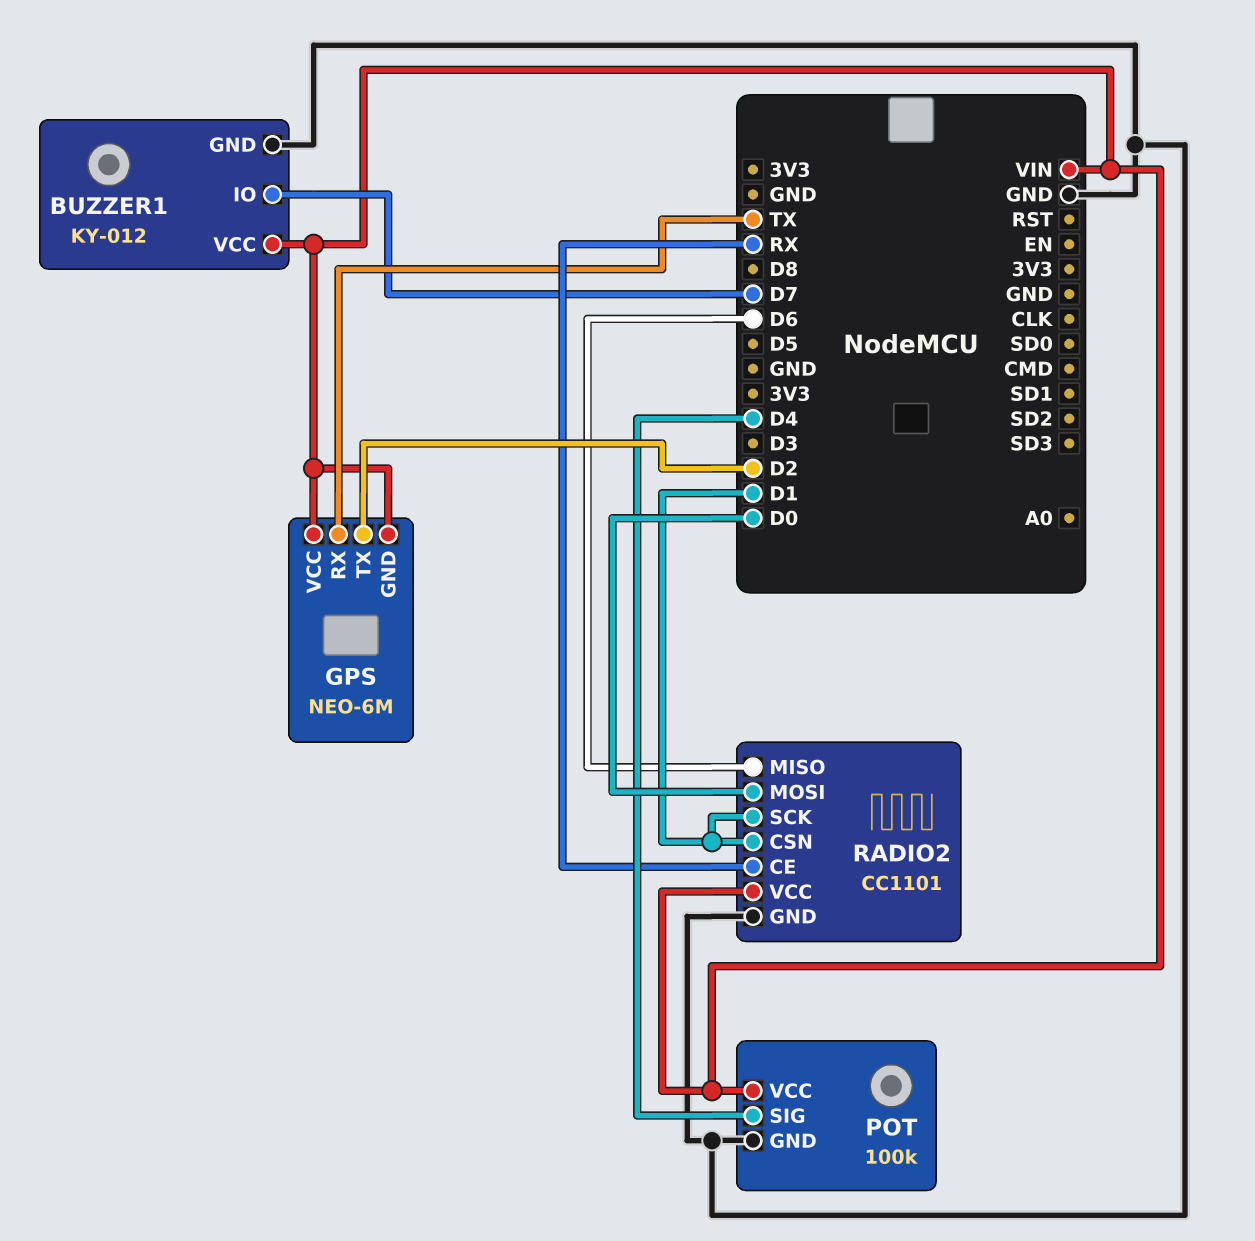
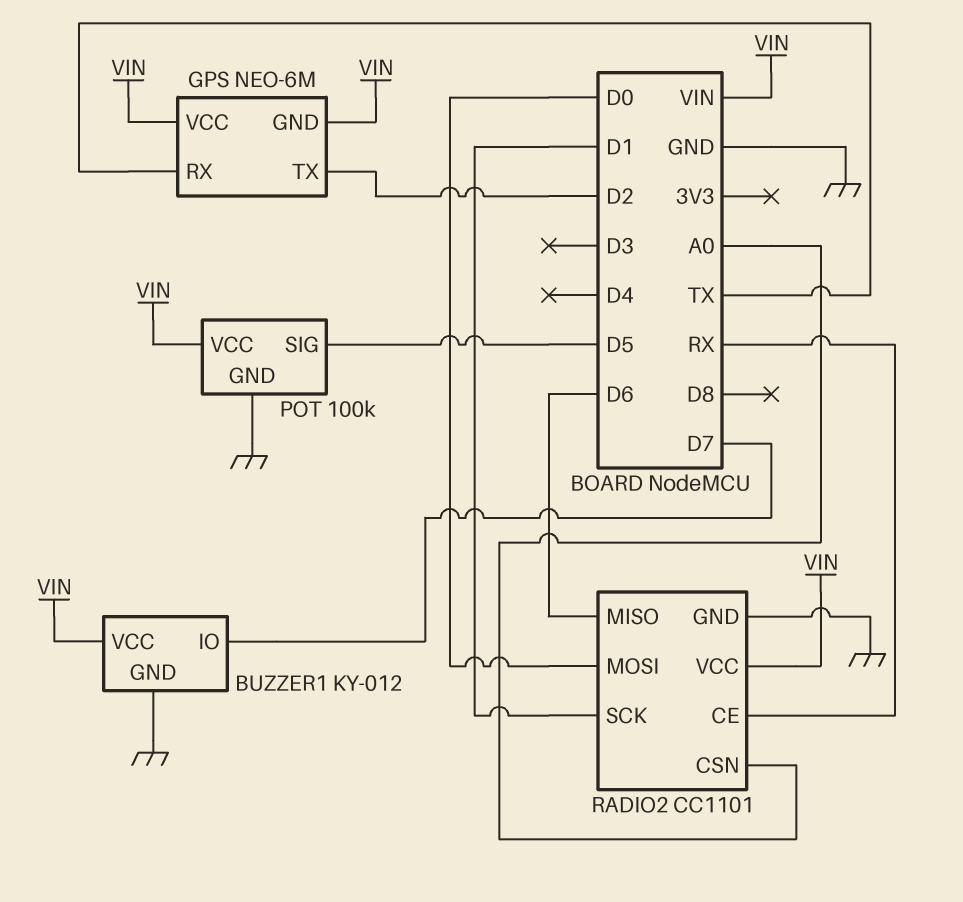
POT pin SIG: D4 -> D5
RADIO2 pin CSN: D1 -> A0

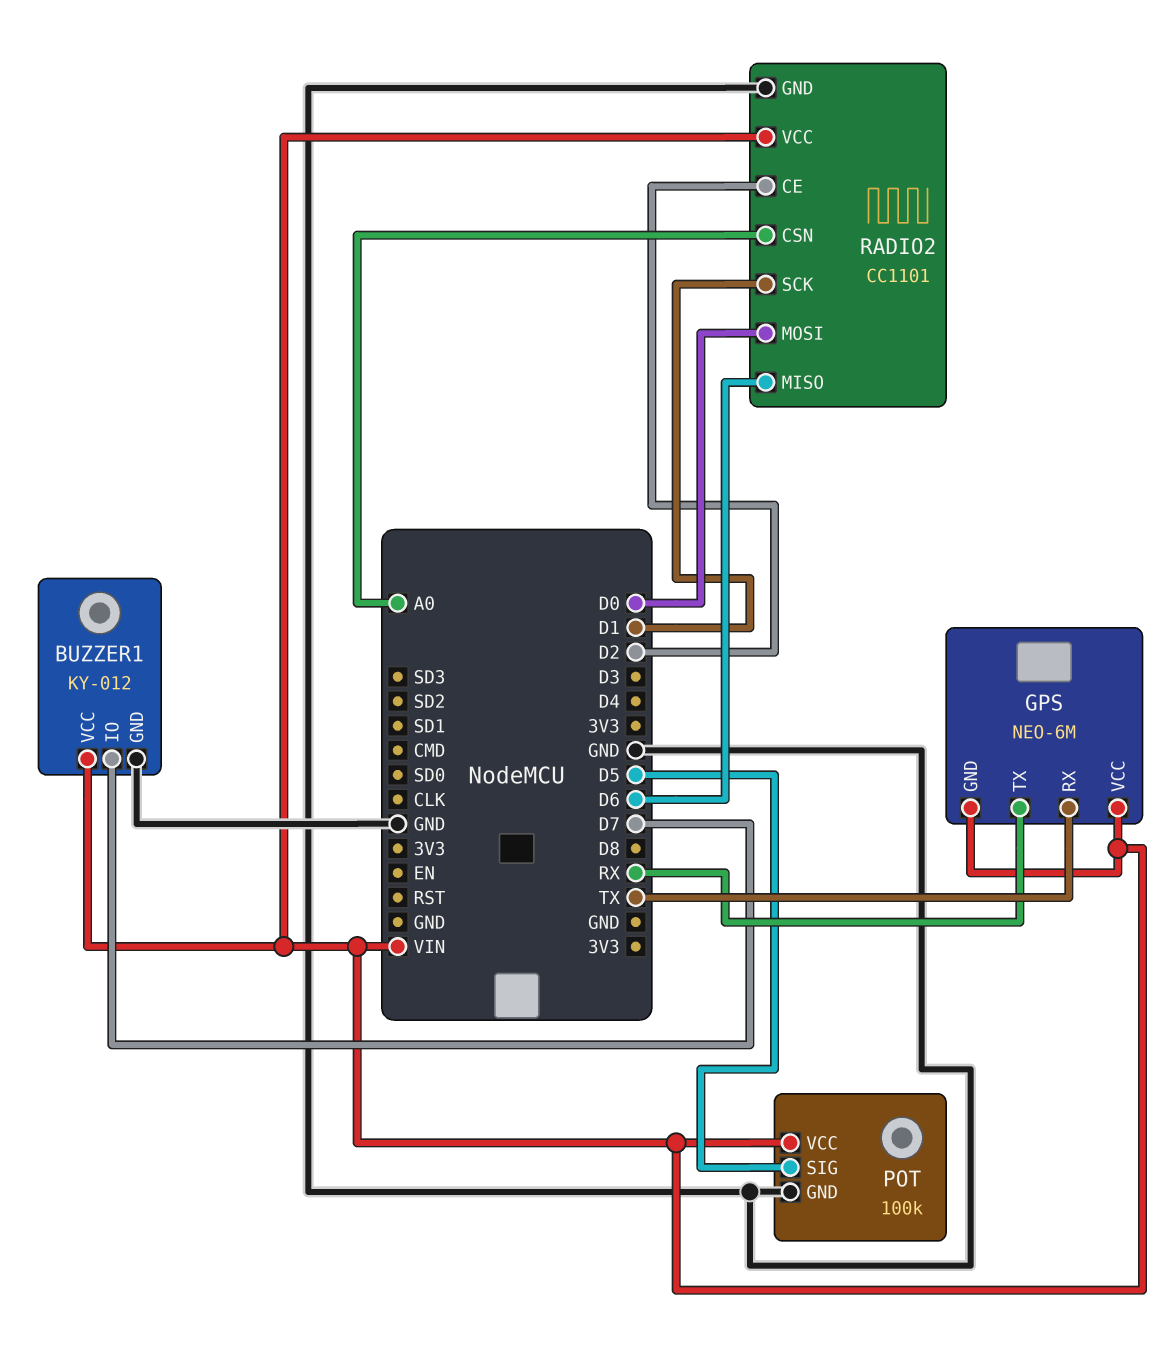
GPS pin TX: D2 -> RX
RADIO2 pin CE: RX -> D2

